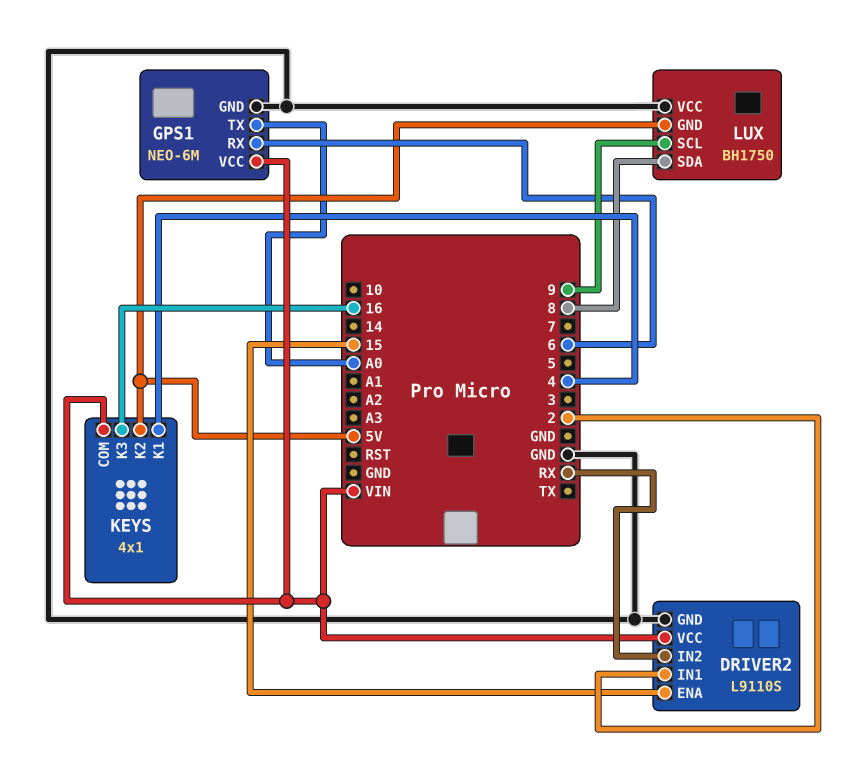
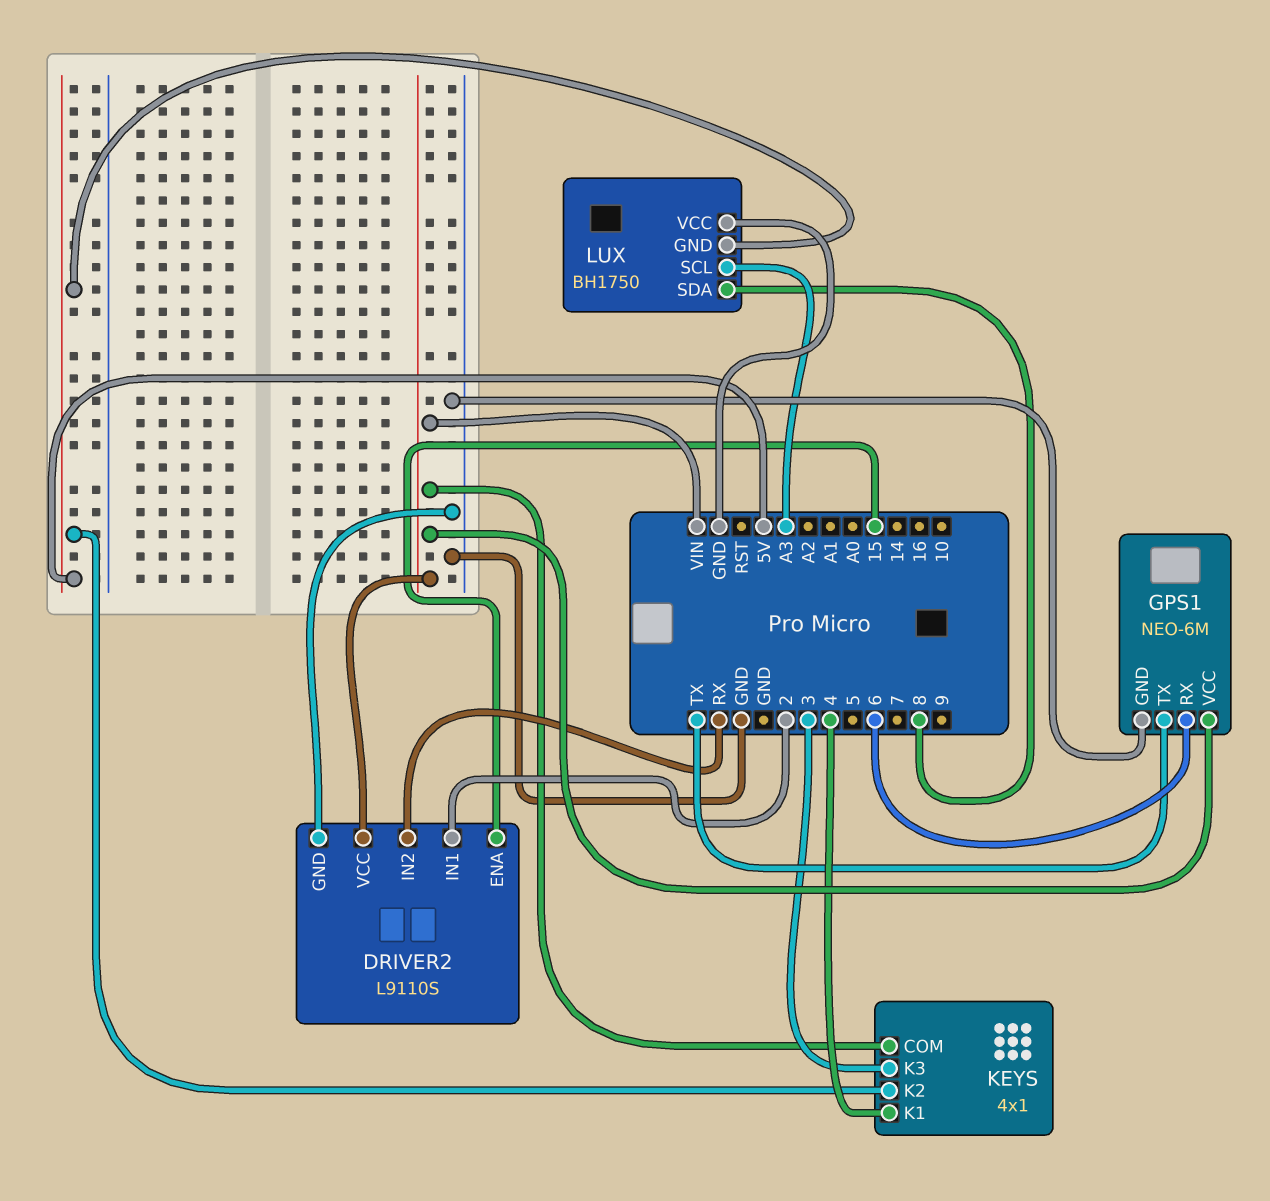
GPS1 pin TX: A0 -> TX
KEYS pin K3: 16 -> 3
LUX pin SCL: 9 -> A3

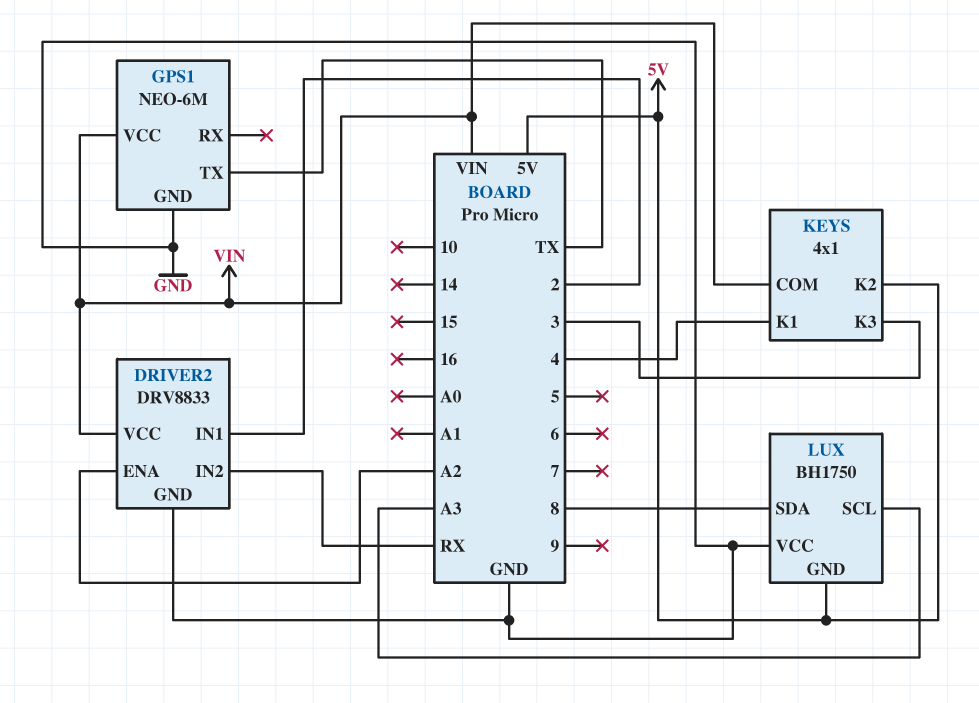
DRIVER2: L9110S -> DRV8833
DRIVER2 pin ENA: 15 -> A2
GPS1 pin RX: 6 -> none

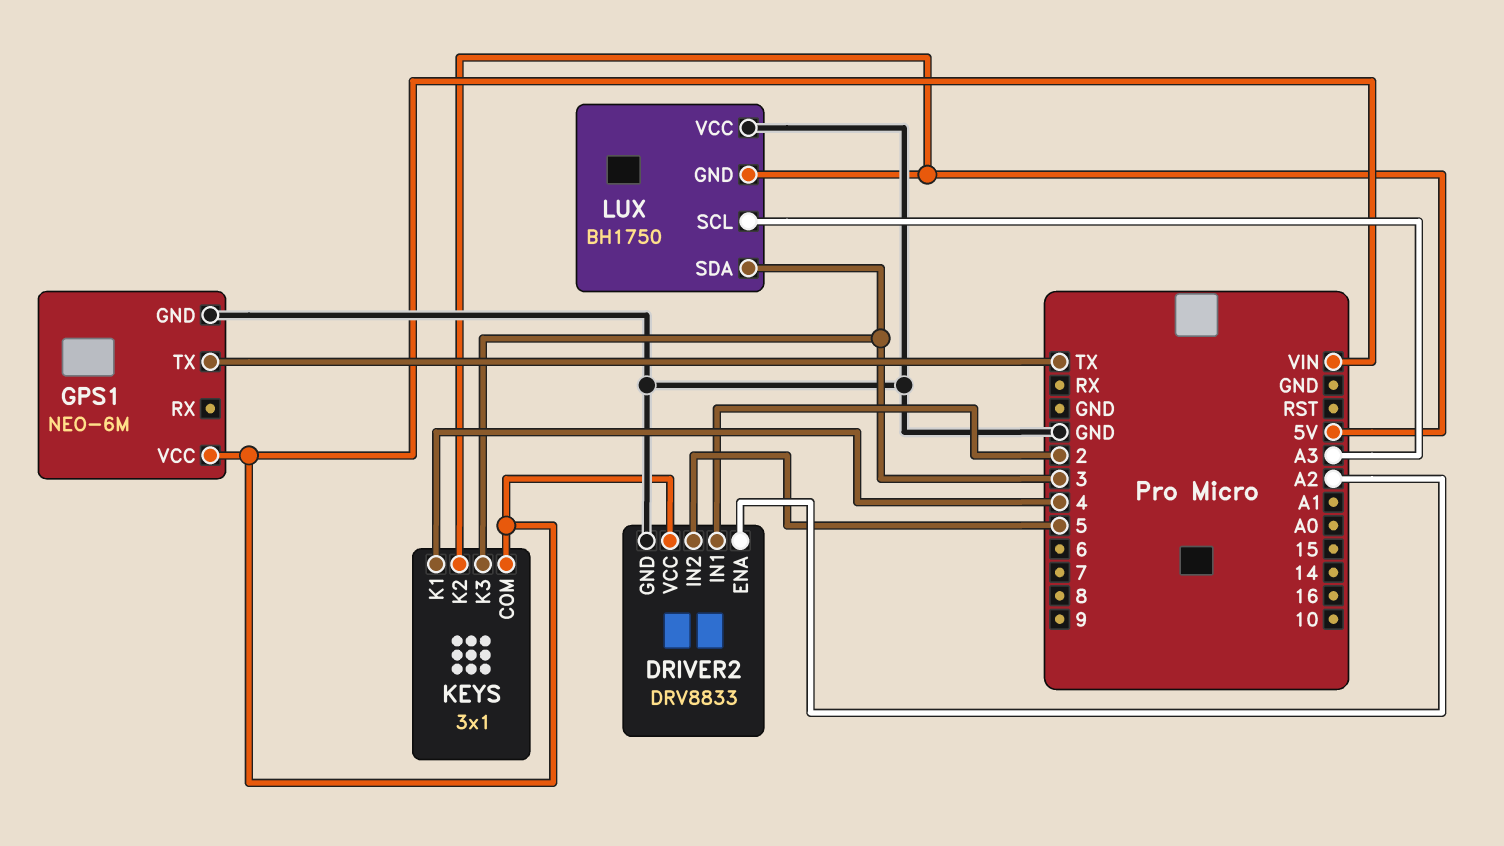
DRIVER2 pin IN2: RX -> 5
KEYS: 4x1 -> 3x1
LUX pin SDA: 8 -> 3

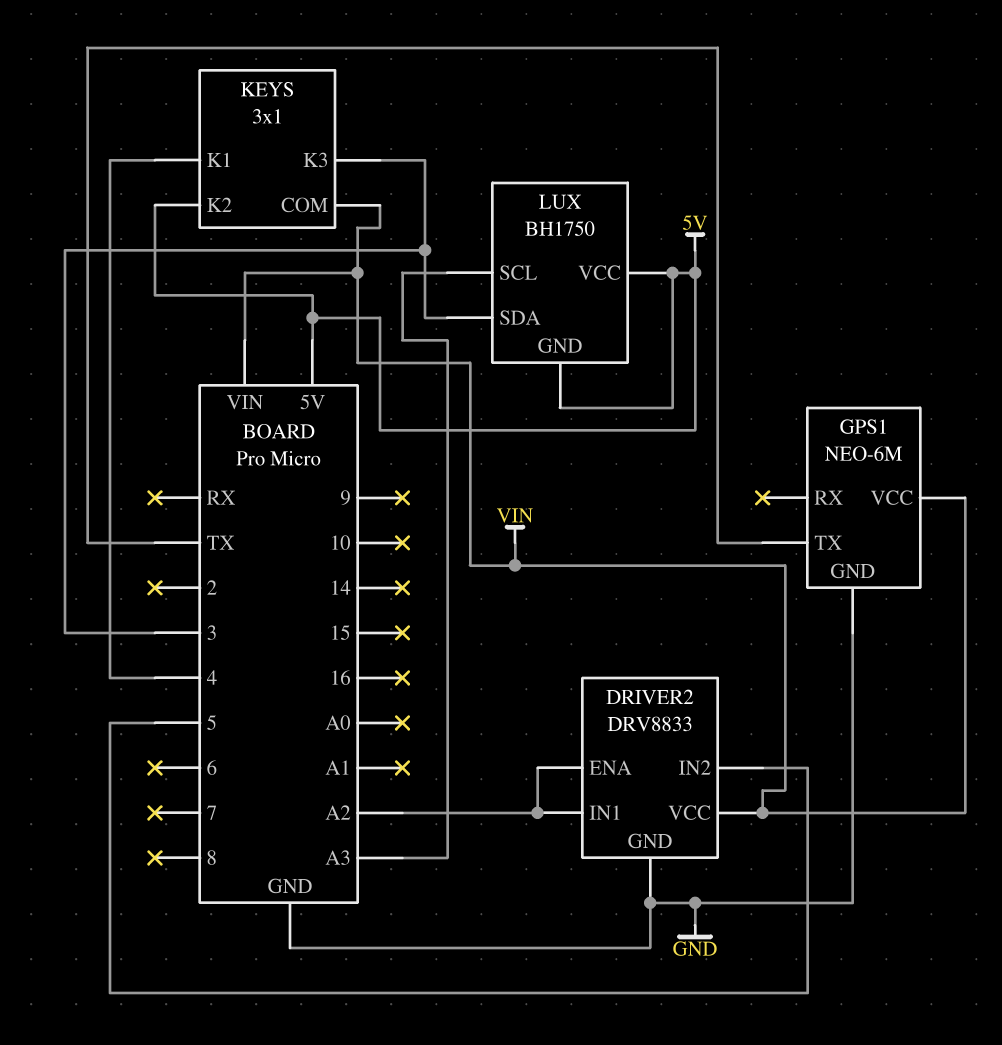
DRIVER2 pin IN1: 2 -> A2
LUX pin VCC: GND -> 5V

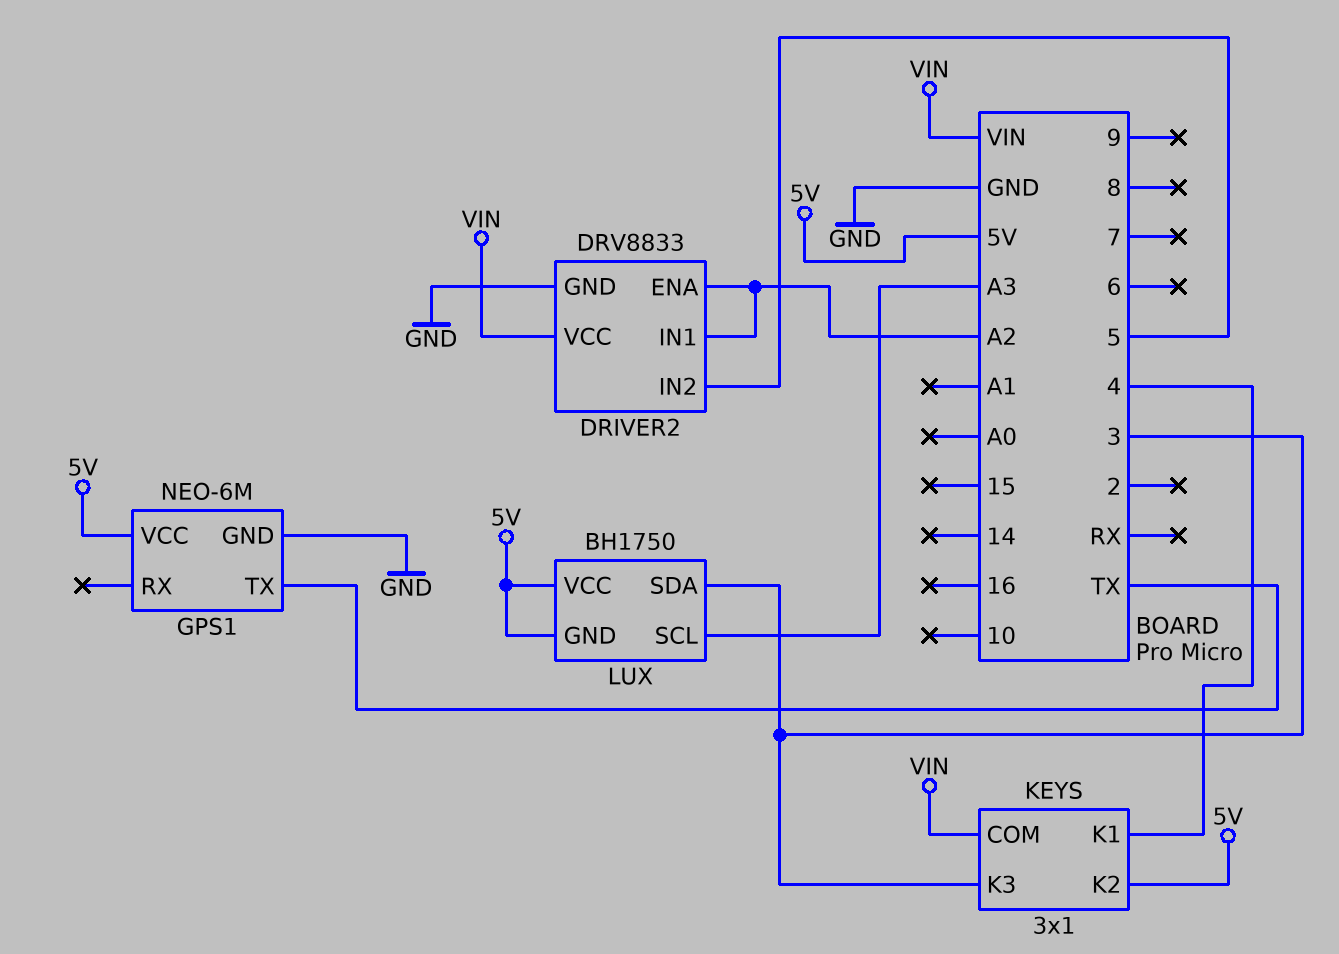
GPS1 pin VCC: VIN -> 5V

